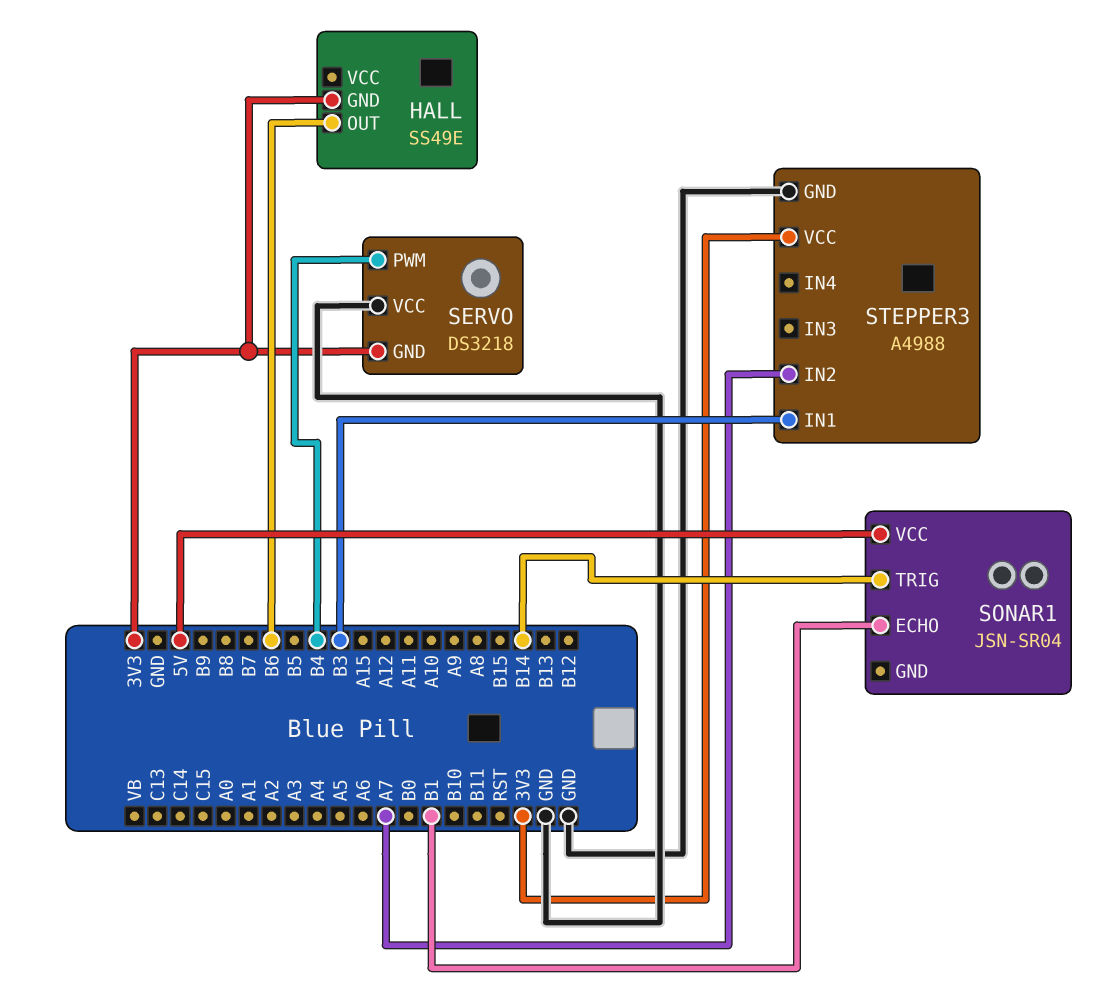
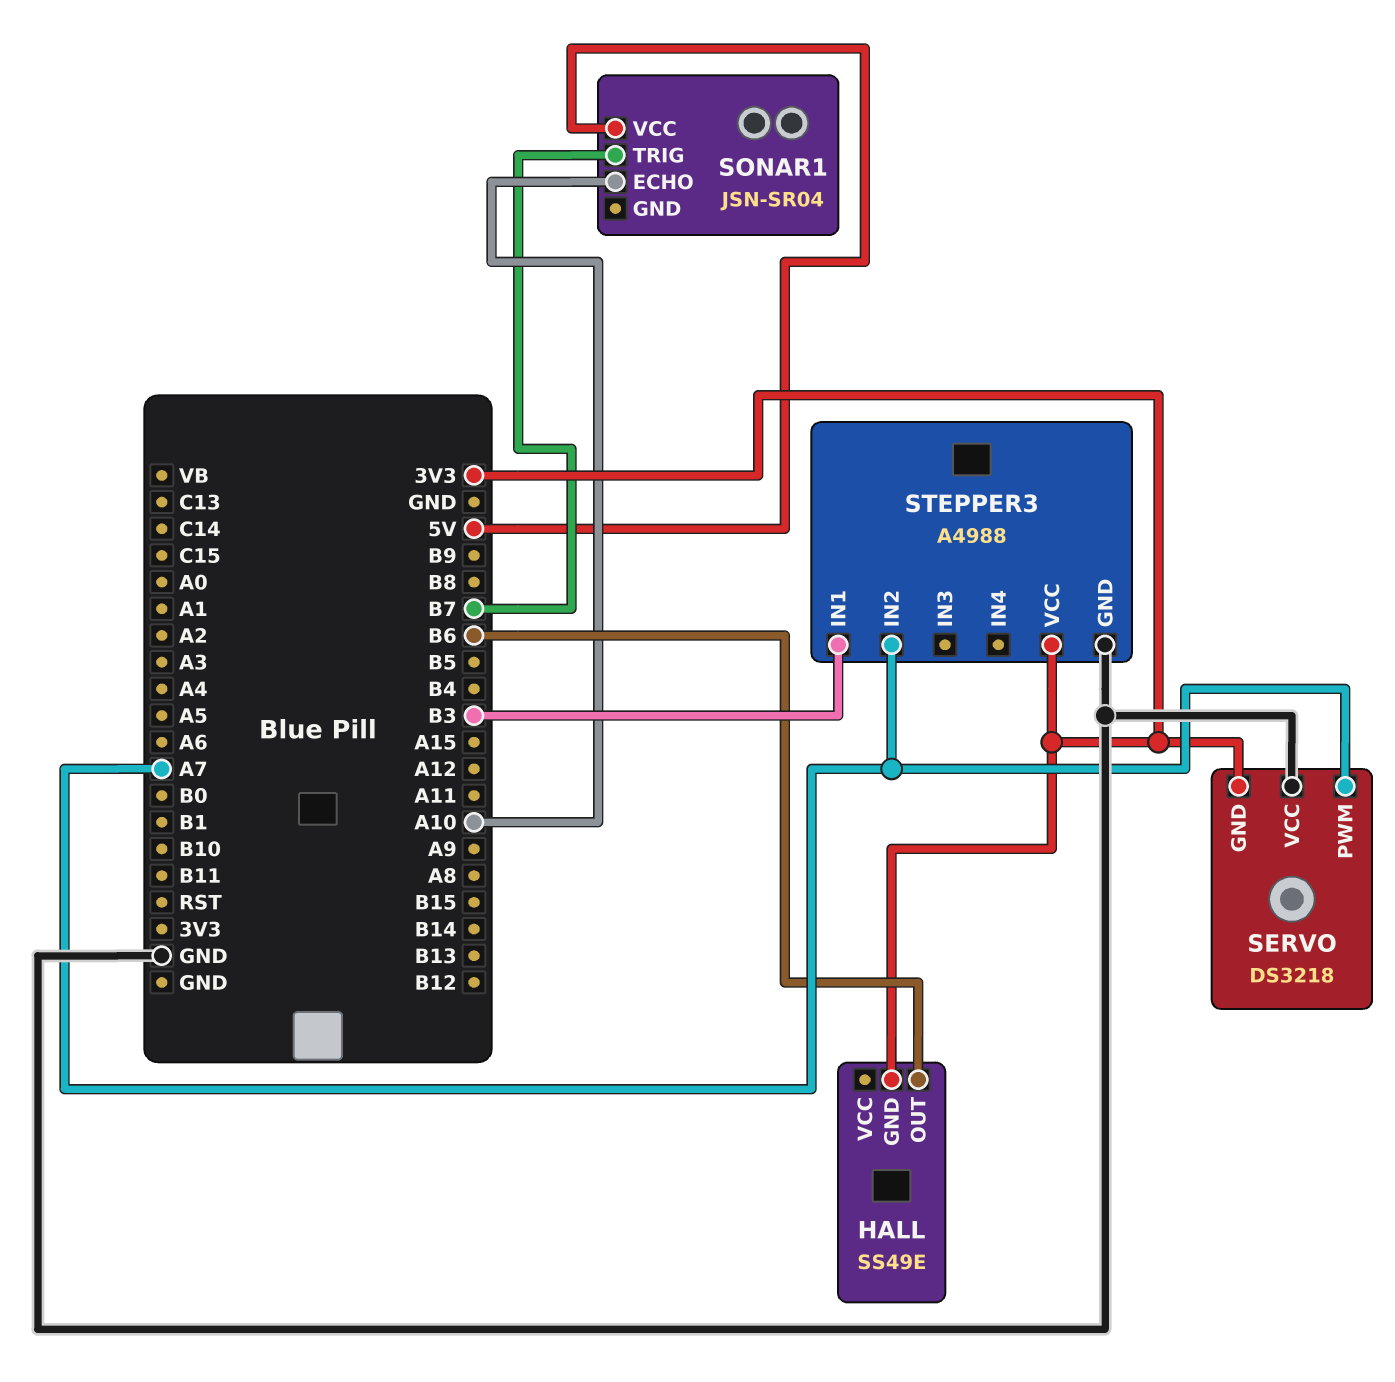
SERVO pin PWM: B4 -> A7
SONAR1 pin ECHO: B1 -> A10
SONAR1 pin TRIG: B14 -> B7

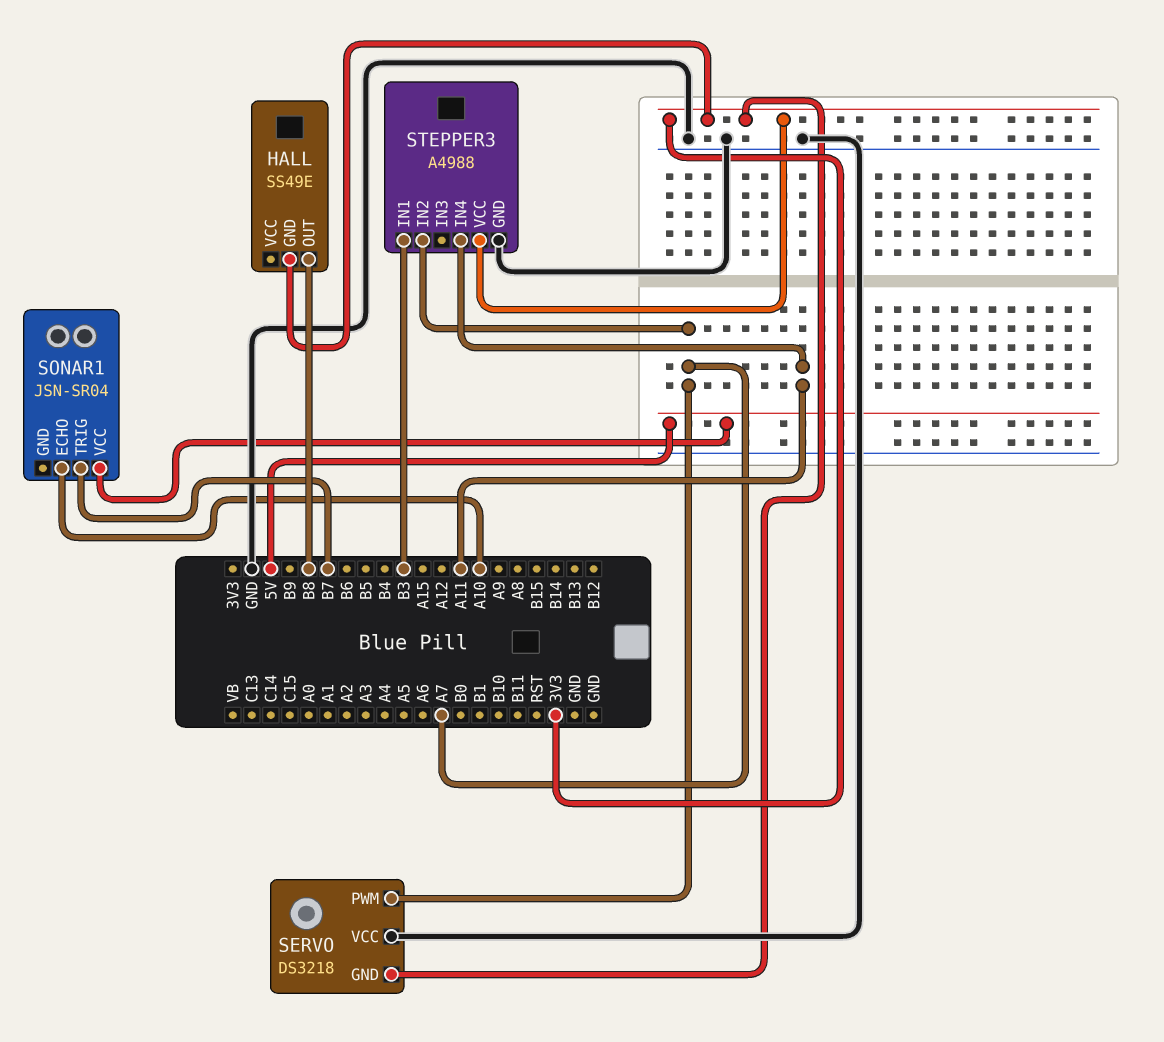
HALL pin OUT: B6 -> B8
STEPPER3 pin IN4: none -> A11

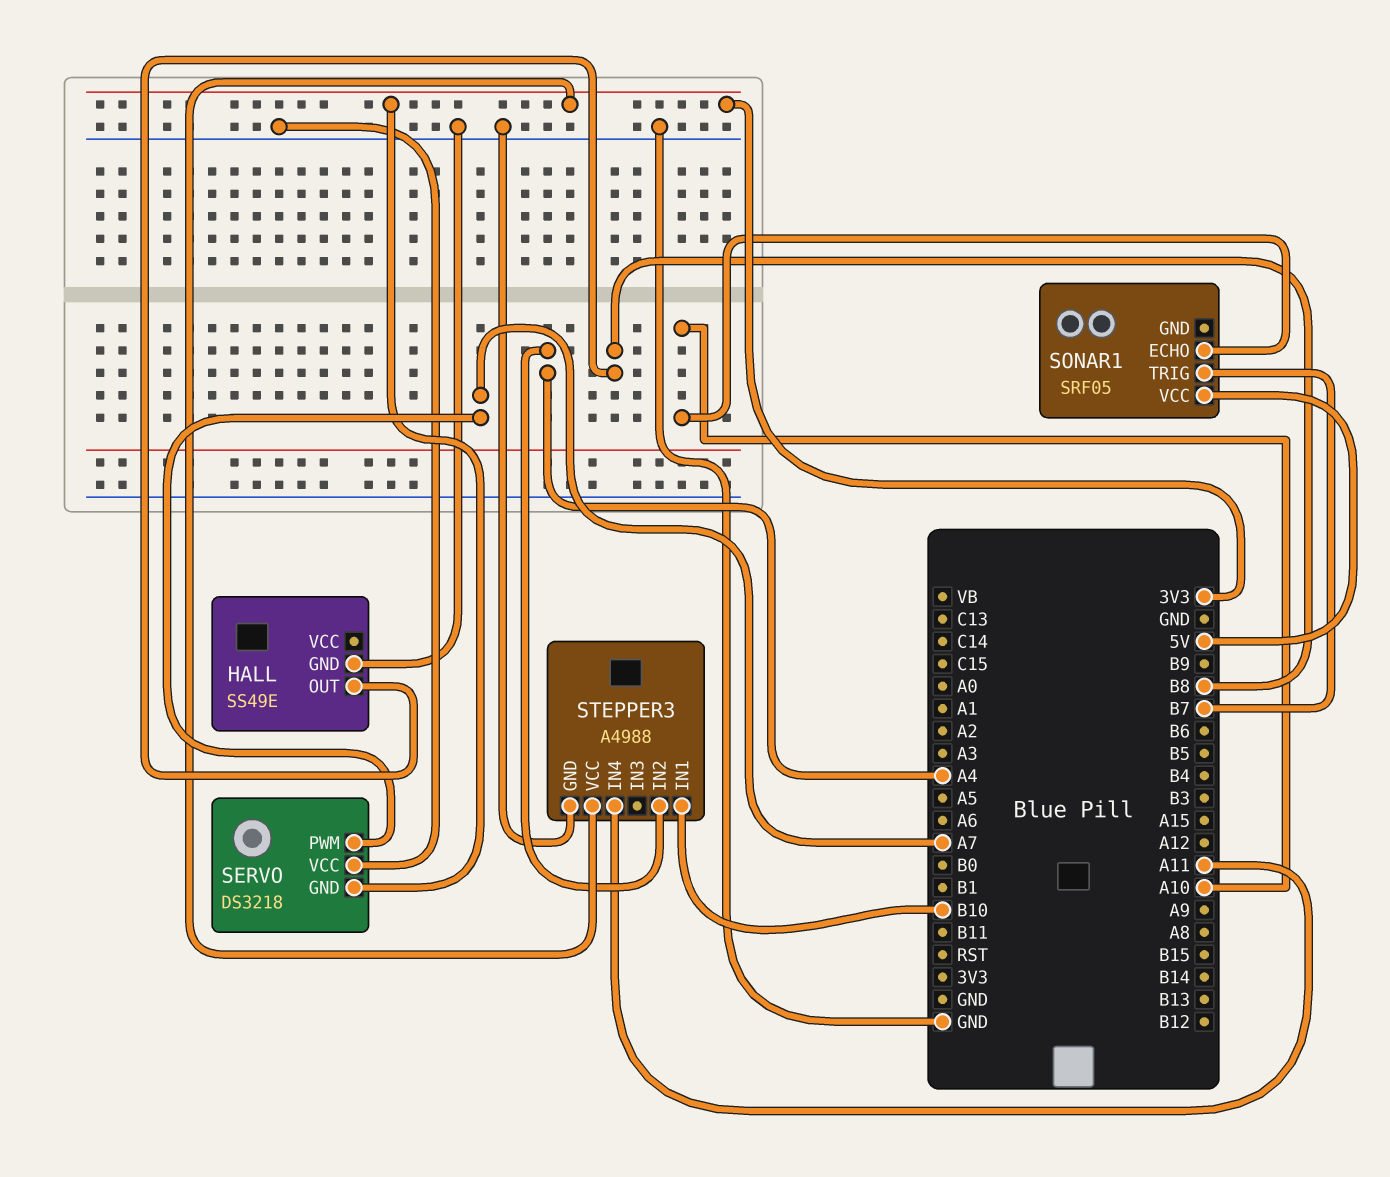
HALL pin GND: 3V3 -> GND
SONAR1: JSN-SR04 -> SRF05
STEPPER3 pin IN1: B3 -> B10
STEPPER3 pin IN2: A7 -> A4

